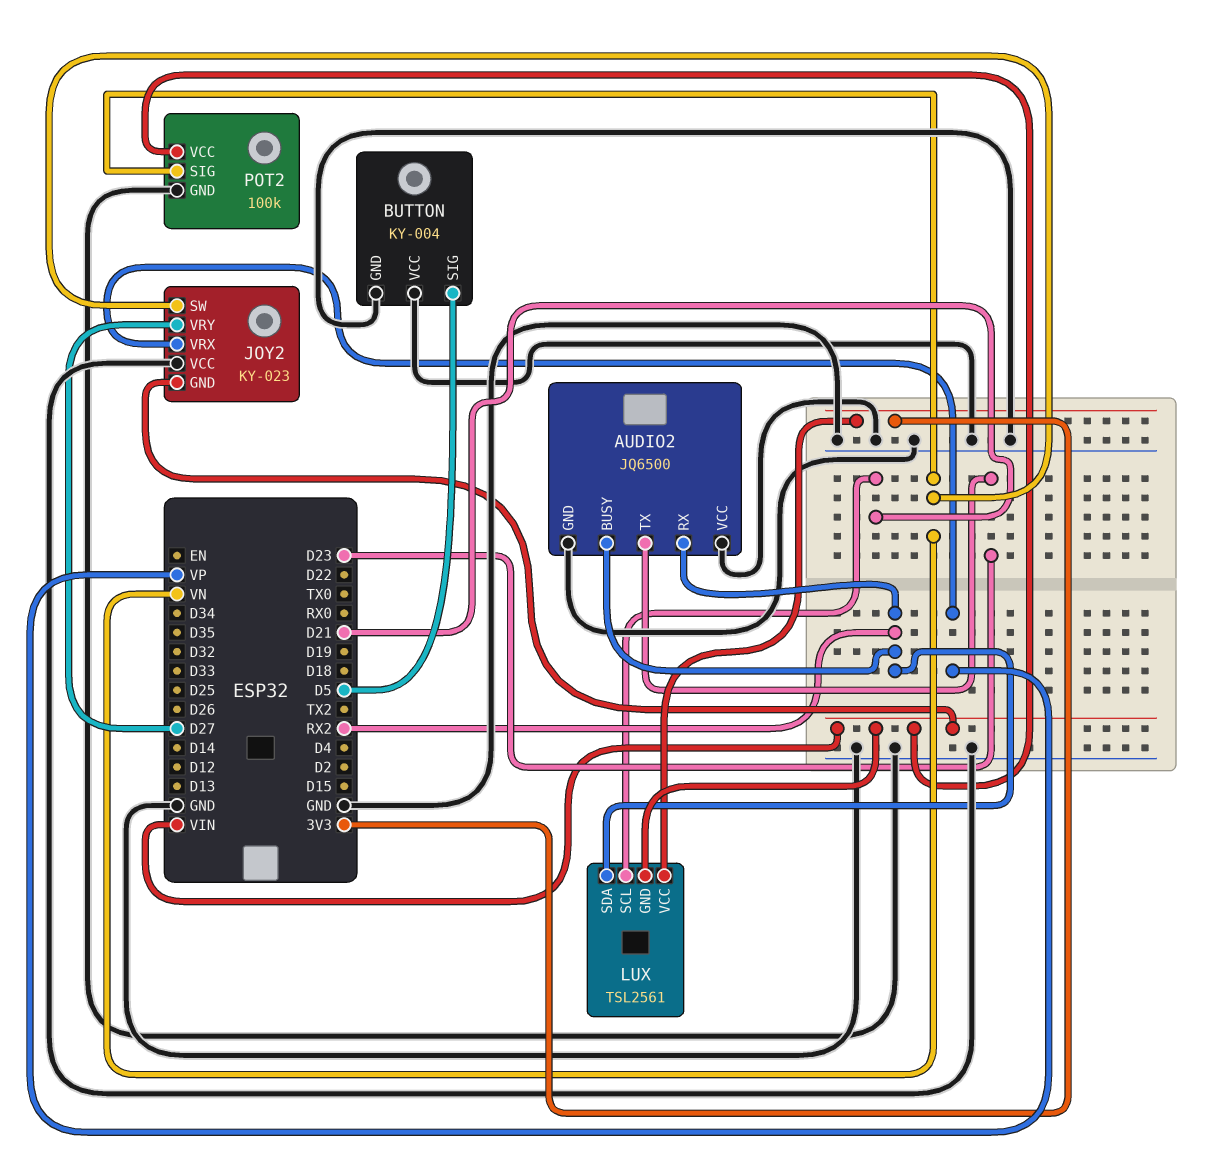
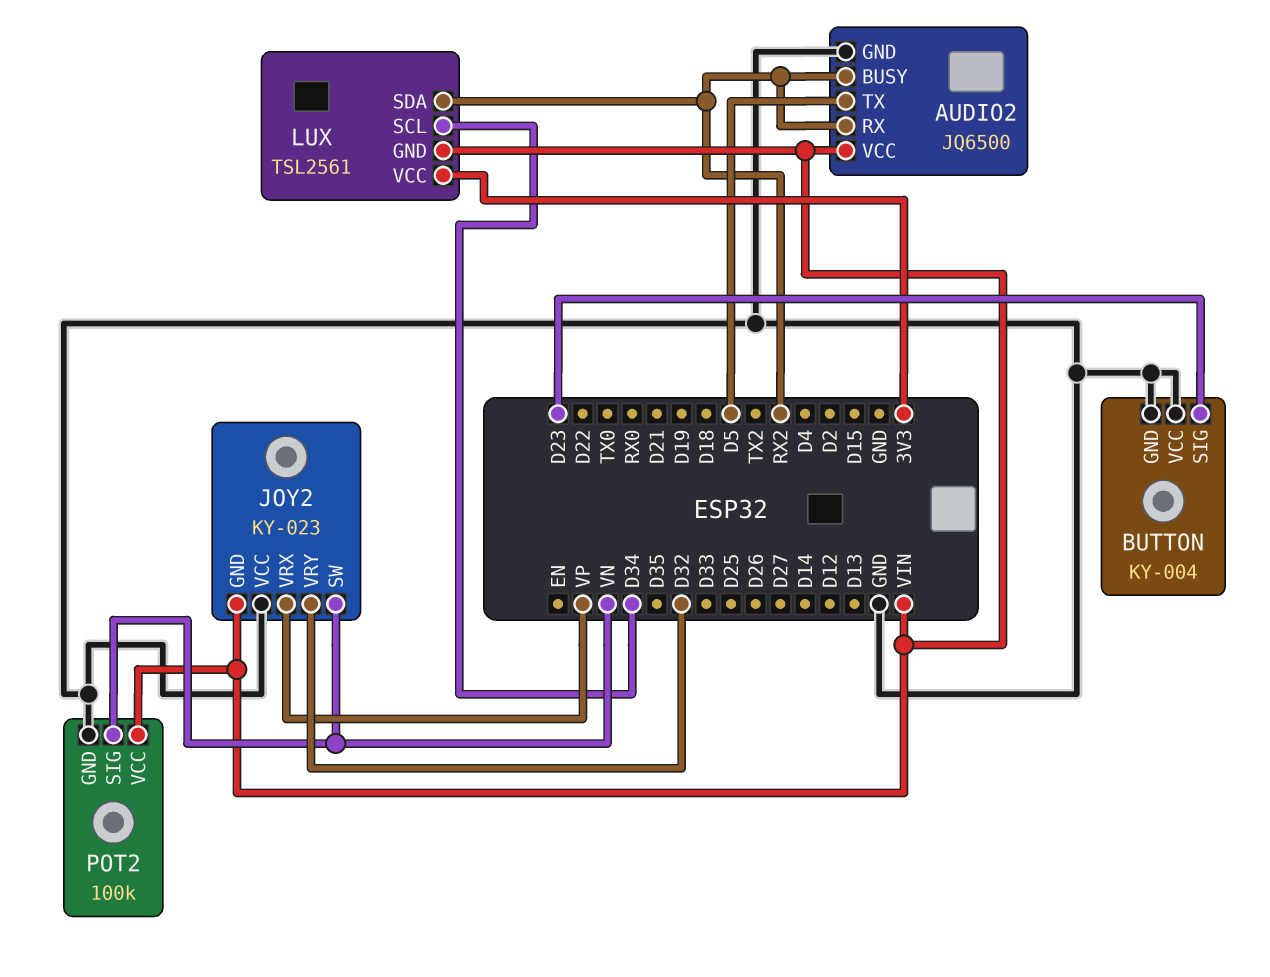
AUDIO2 pin TX: D23 -> D5
AUDIO2 pin VCC: GND -> VIN
BUTTON pin SIG: D5 -> D23
JOY2 pin VRY: D27 -> D32
LUX pin SCL: D21 -> D34

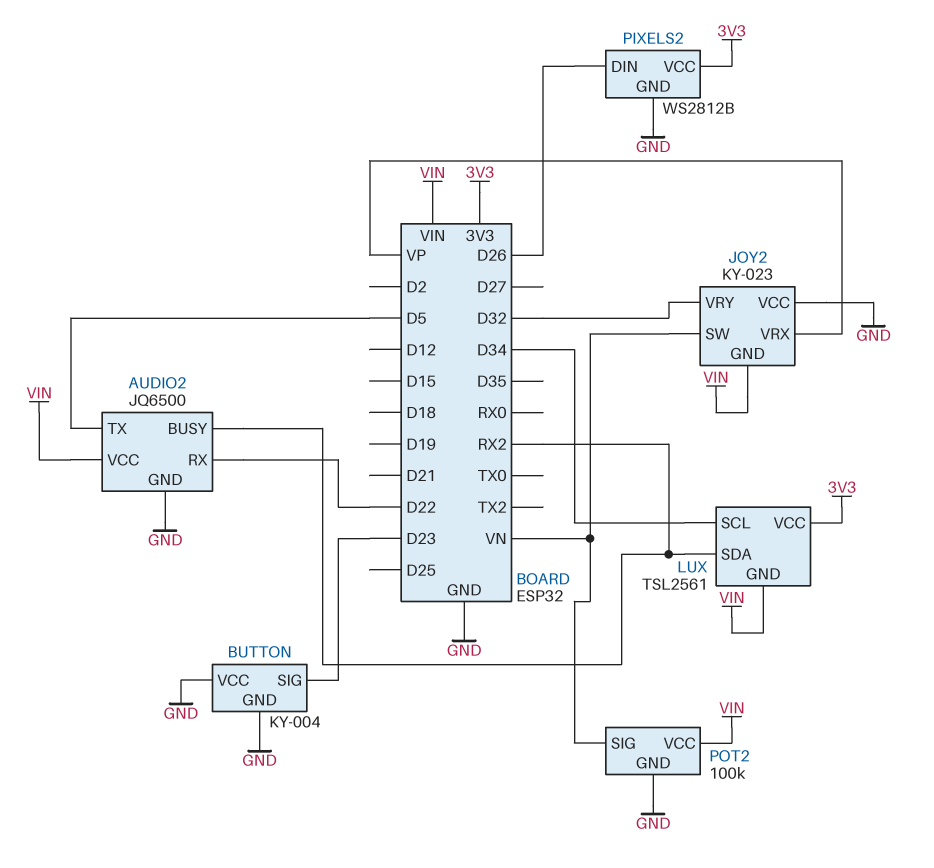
AUDIO2 pin RX: RX2 -> D22
PIXELS2: none -> WS2812B
PIXELS2 pin DIN: none -> D26
PIXELS2 pin GND: none -> GND
PIXELS2 pin VCC: none -> 3V3

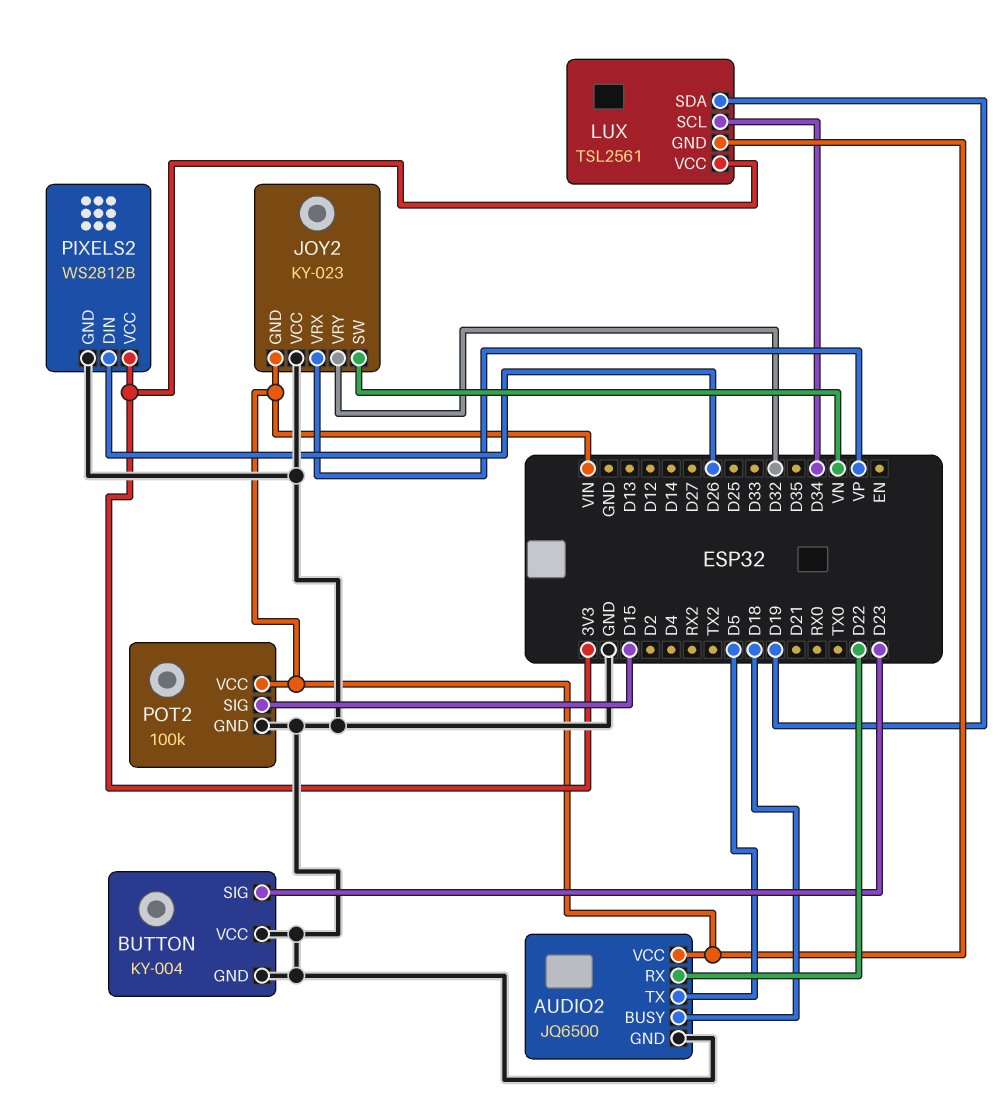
AUDIO2 pin BUSY: RX2 -> D18
LUX pin SDA: RX2 -> D19
POT2 pin SIG: VN -> D15

